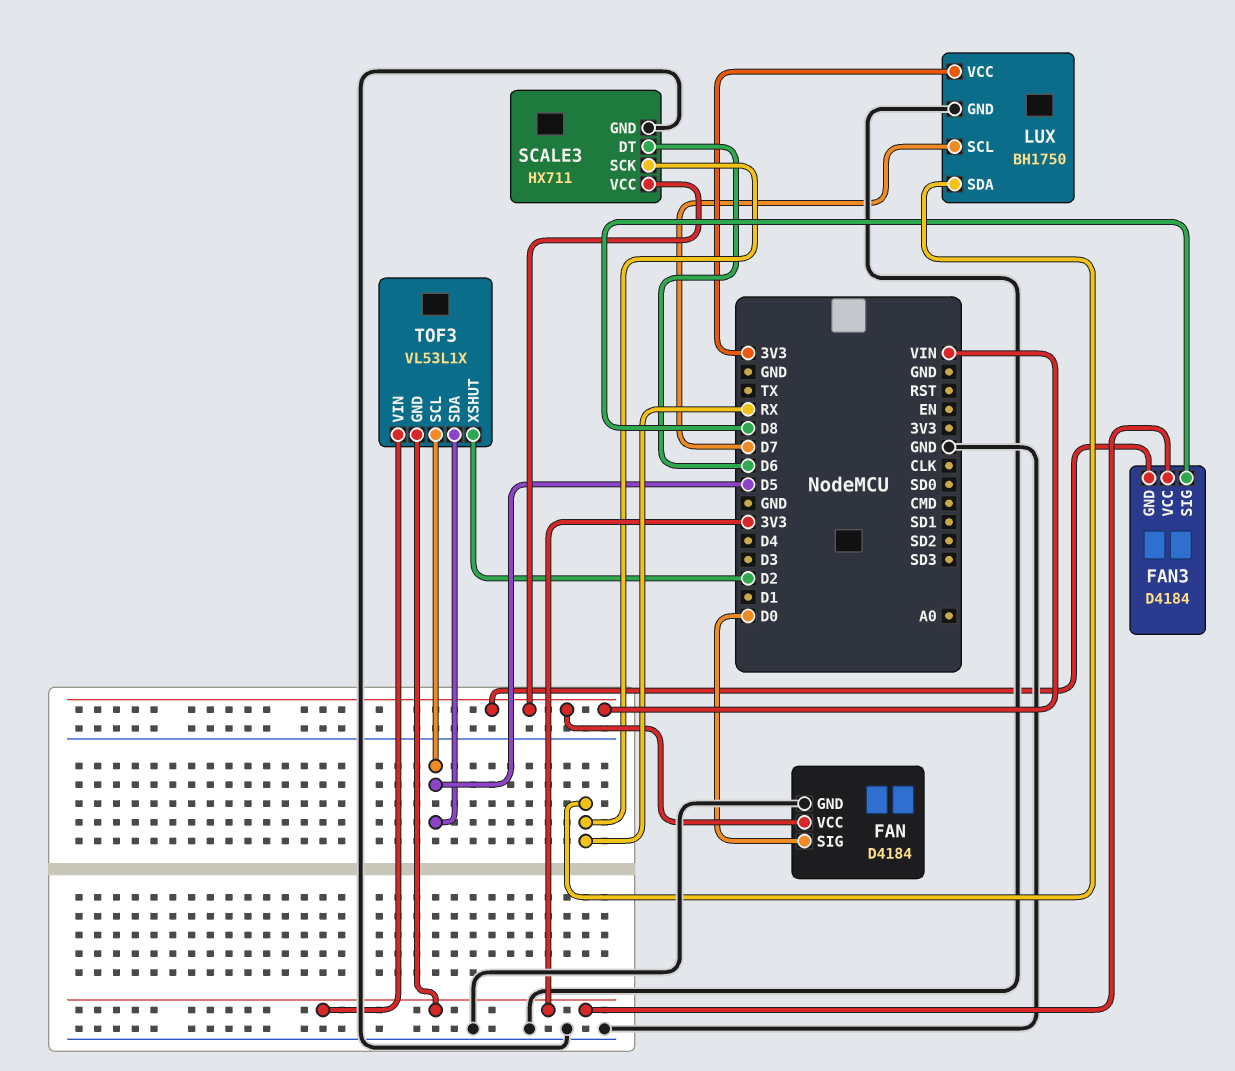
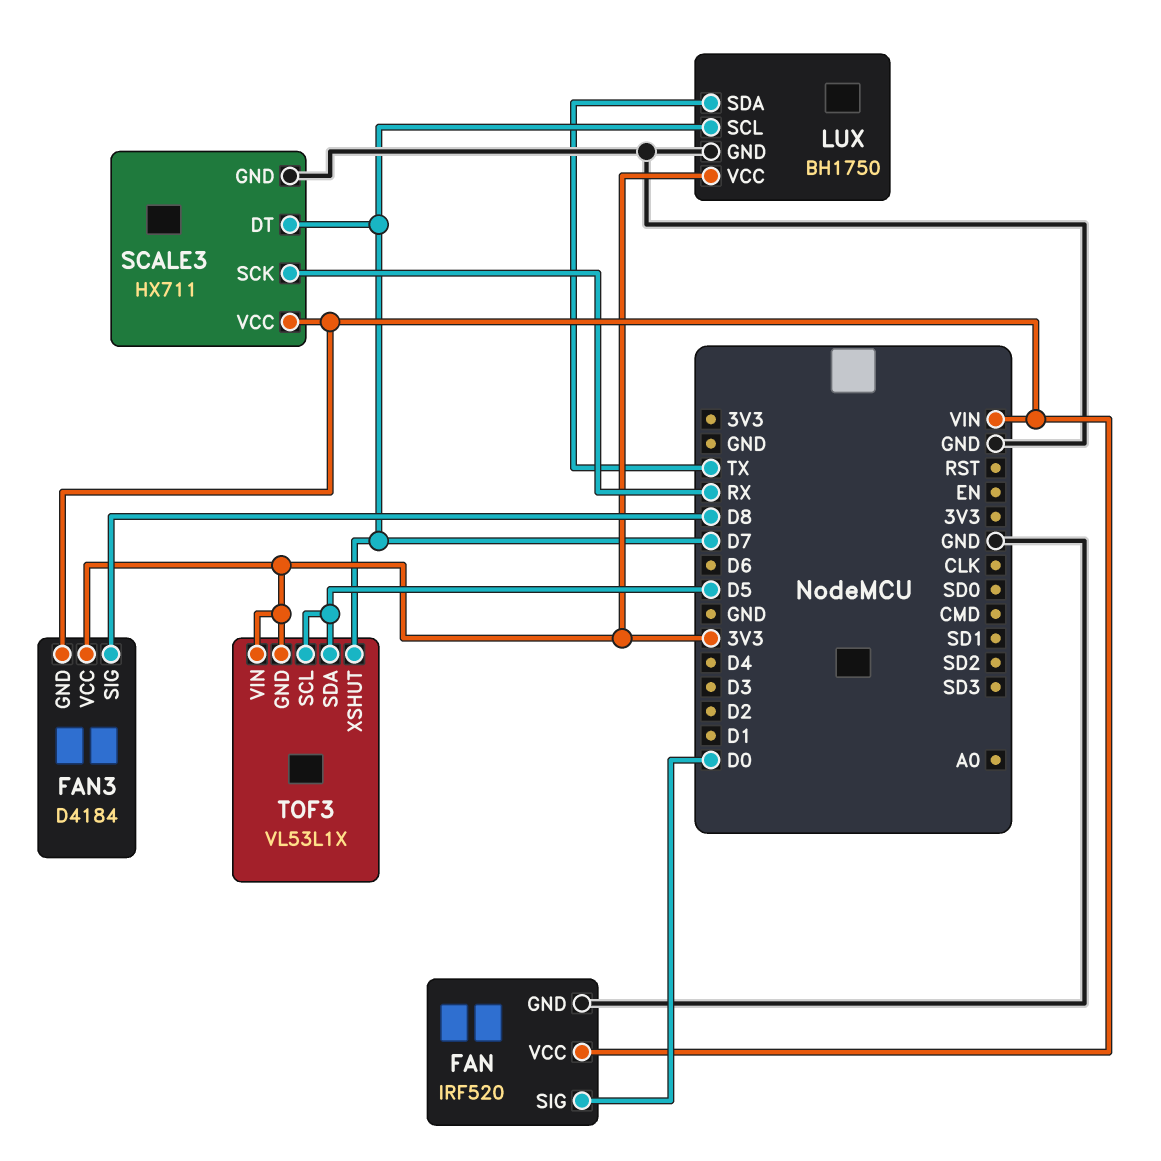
FAN: D4184 -> IRF520
LUX pin SDA: RX -> TX
SCALE3 pin DT: D6 -> D7
TOF3 pin XSHUT: D2 -> D7

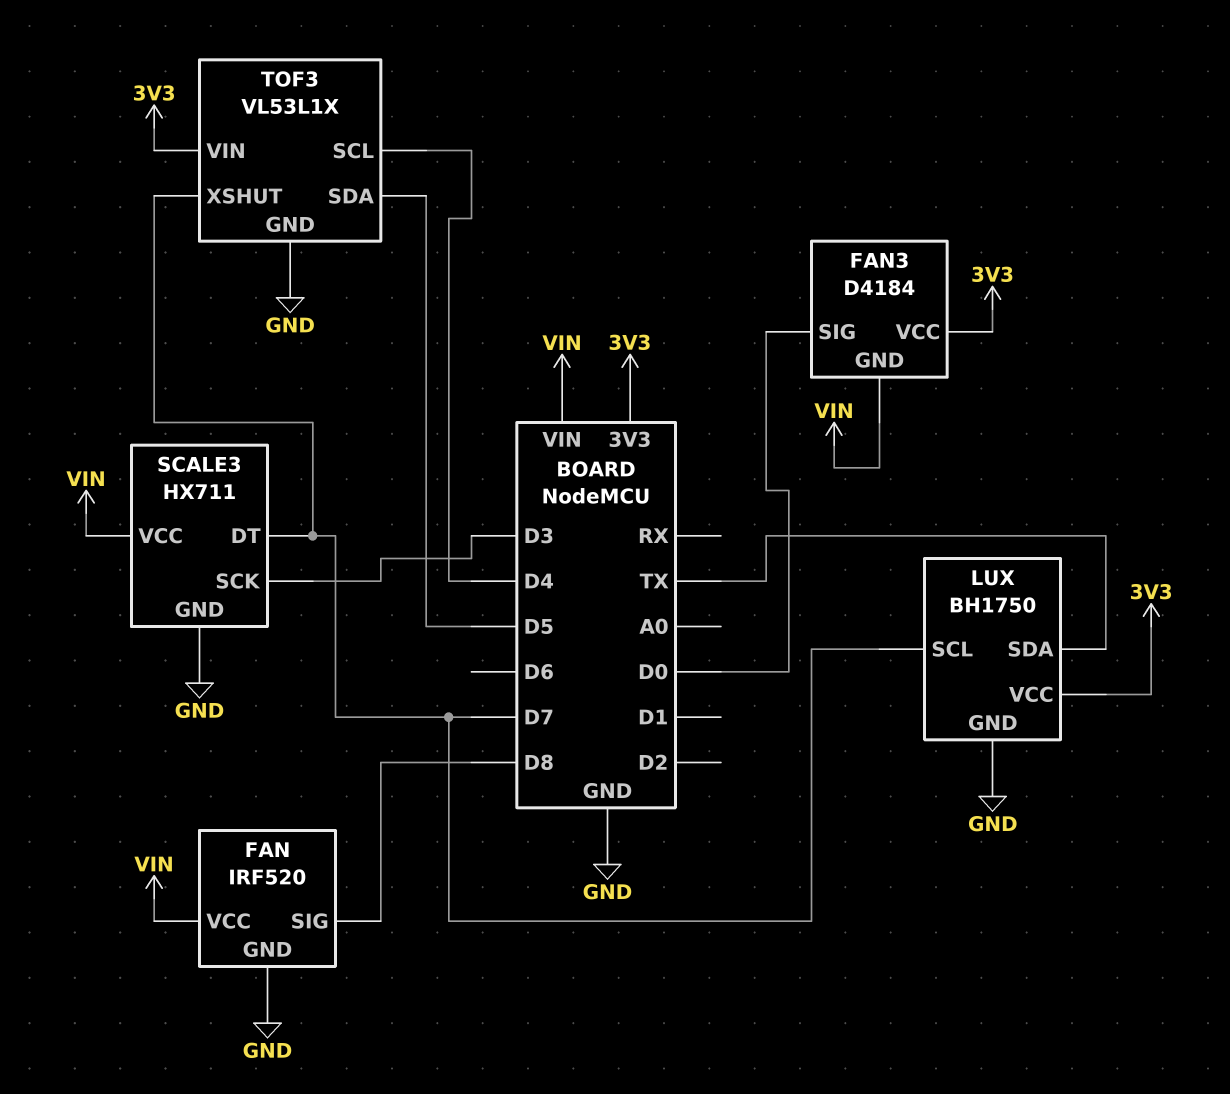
FAN pin SIG: D0 -> D8
FAN3 pin SIG: D8 -> D0
SCALE3 pin SCK: RX -> D3
TOF3 pin GND: 3V3 -> GND
TOF3 pin SCL: D5 -> D4

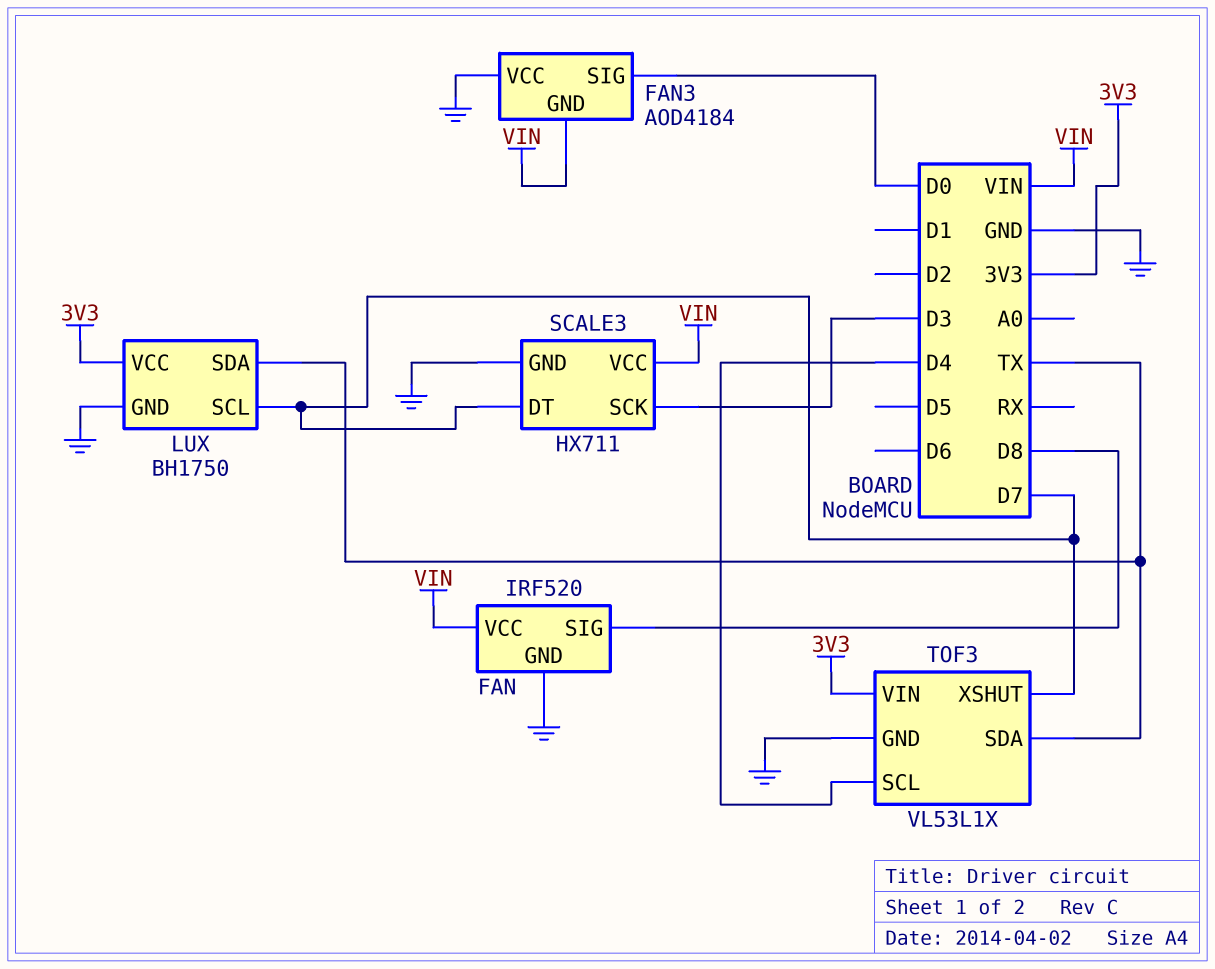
FAN3: D4184 -> AOD4184
FAN3 pin VCC: 3V3 -> GND
TOF3 pin SDA: D5 -> TX

